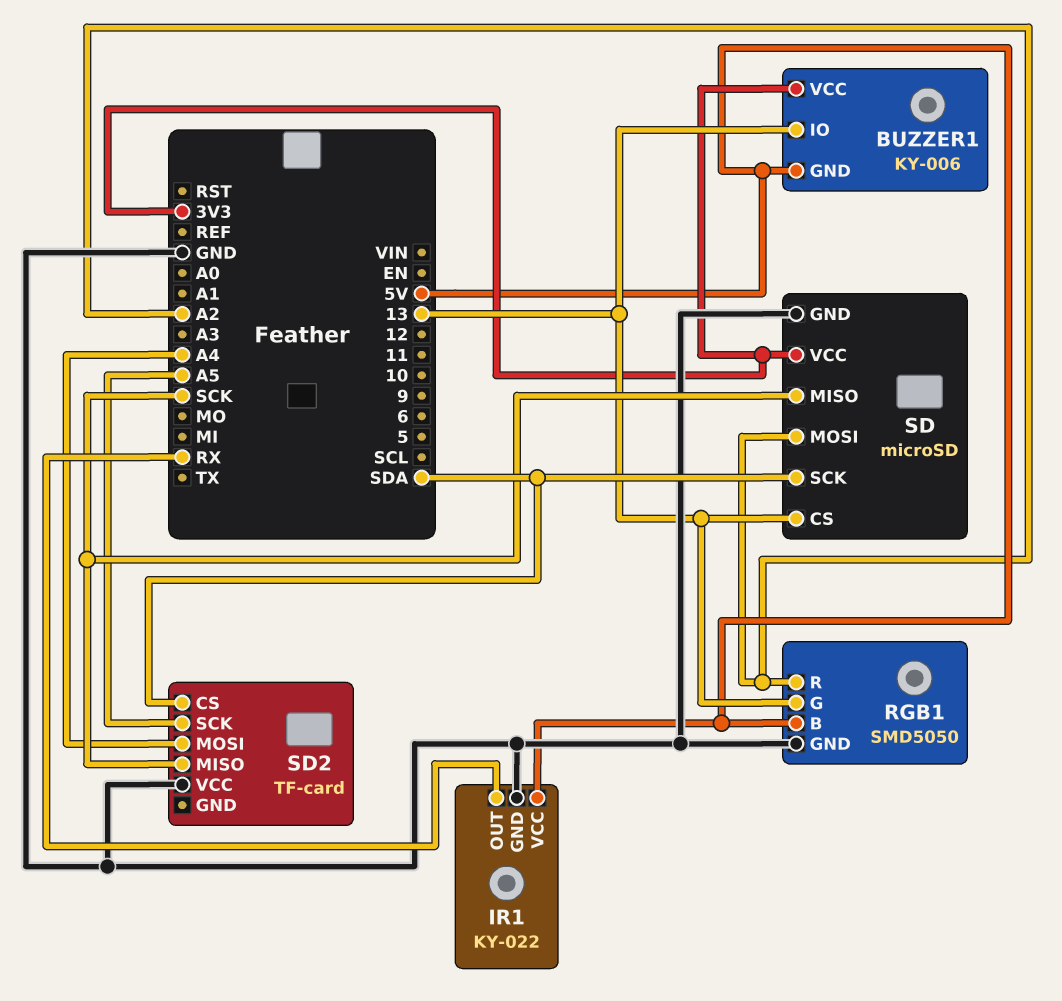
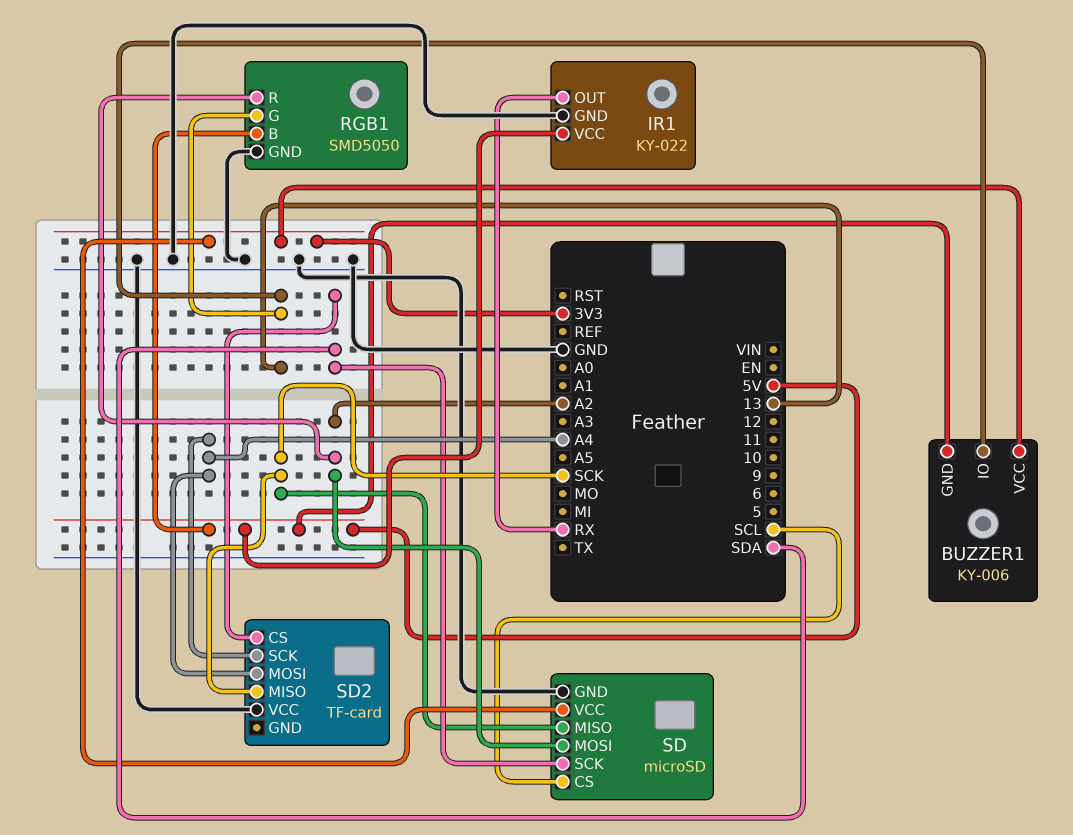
SD pin CS: 13 -> SCL
SD2 pin SCK: A5 -> A4

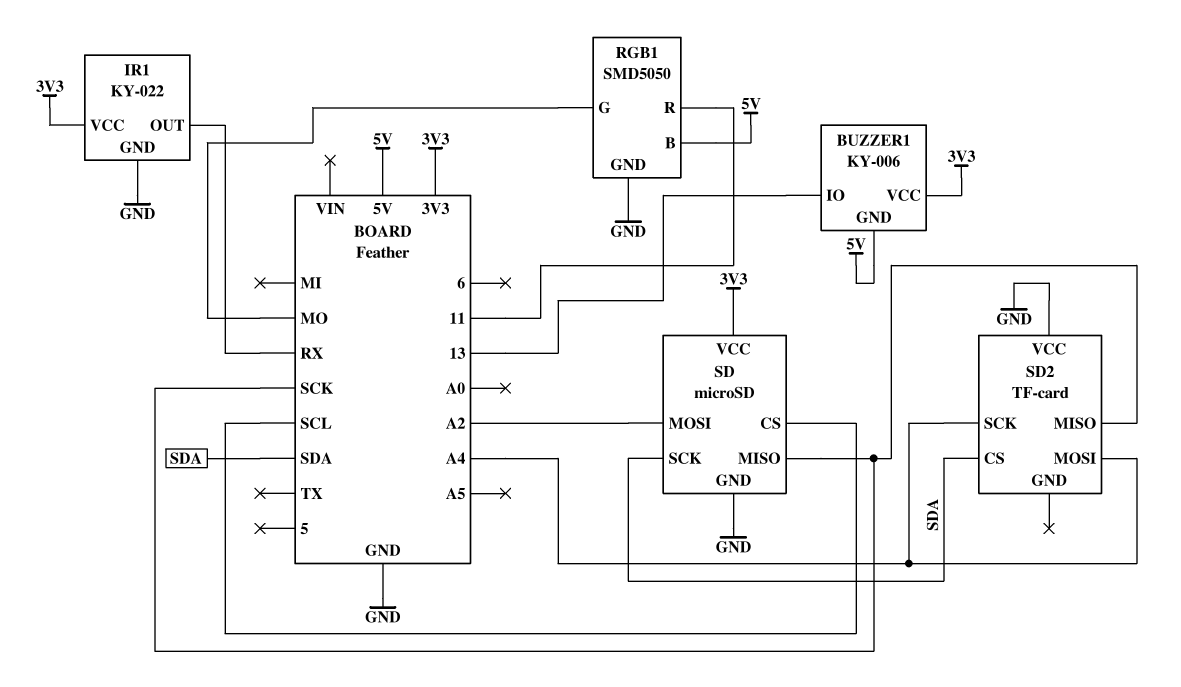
IR1 pin VCC: 5V -> 3V3
RGB1 pin G: 13 -> MO
RGB1 pin R: A2 -> 11

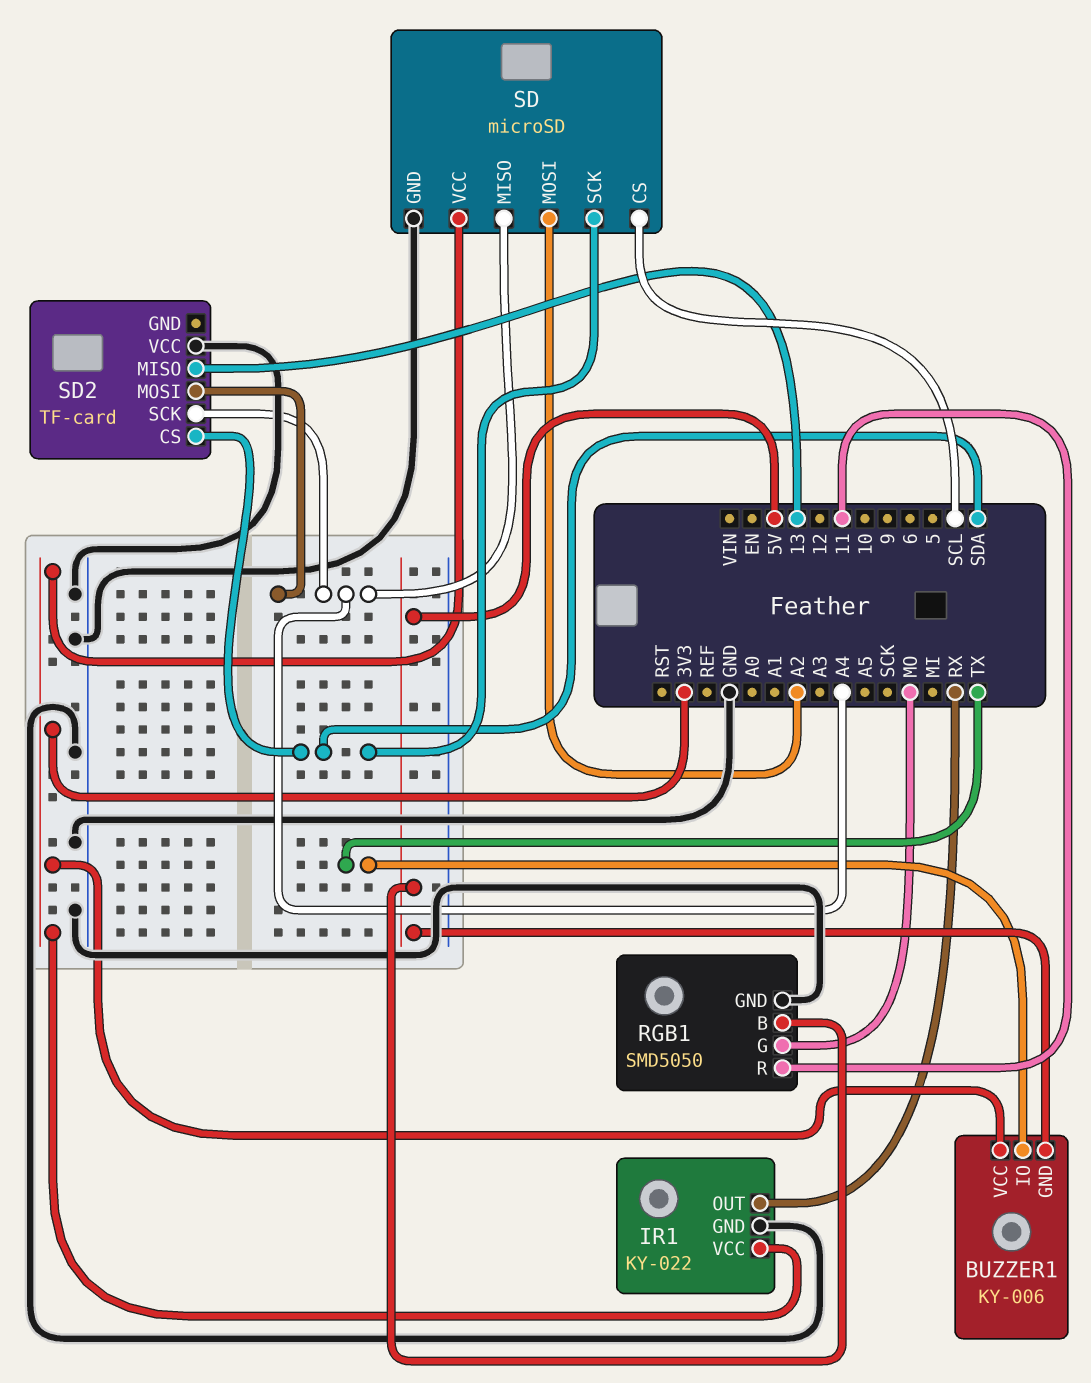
BUZZER1 pin IO: 13 -> TX
SD pin MISO: SCK -> A4
SD2 pin MISO: SCK -> 13

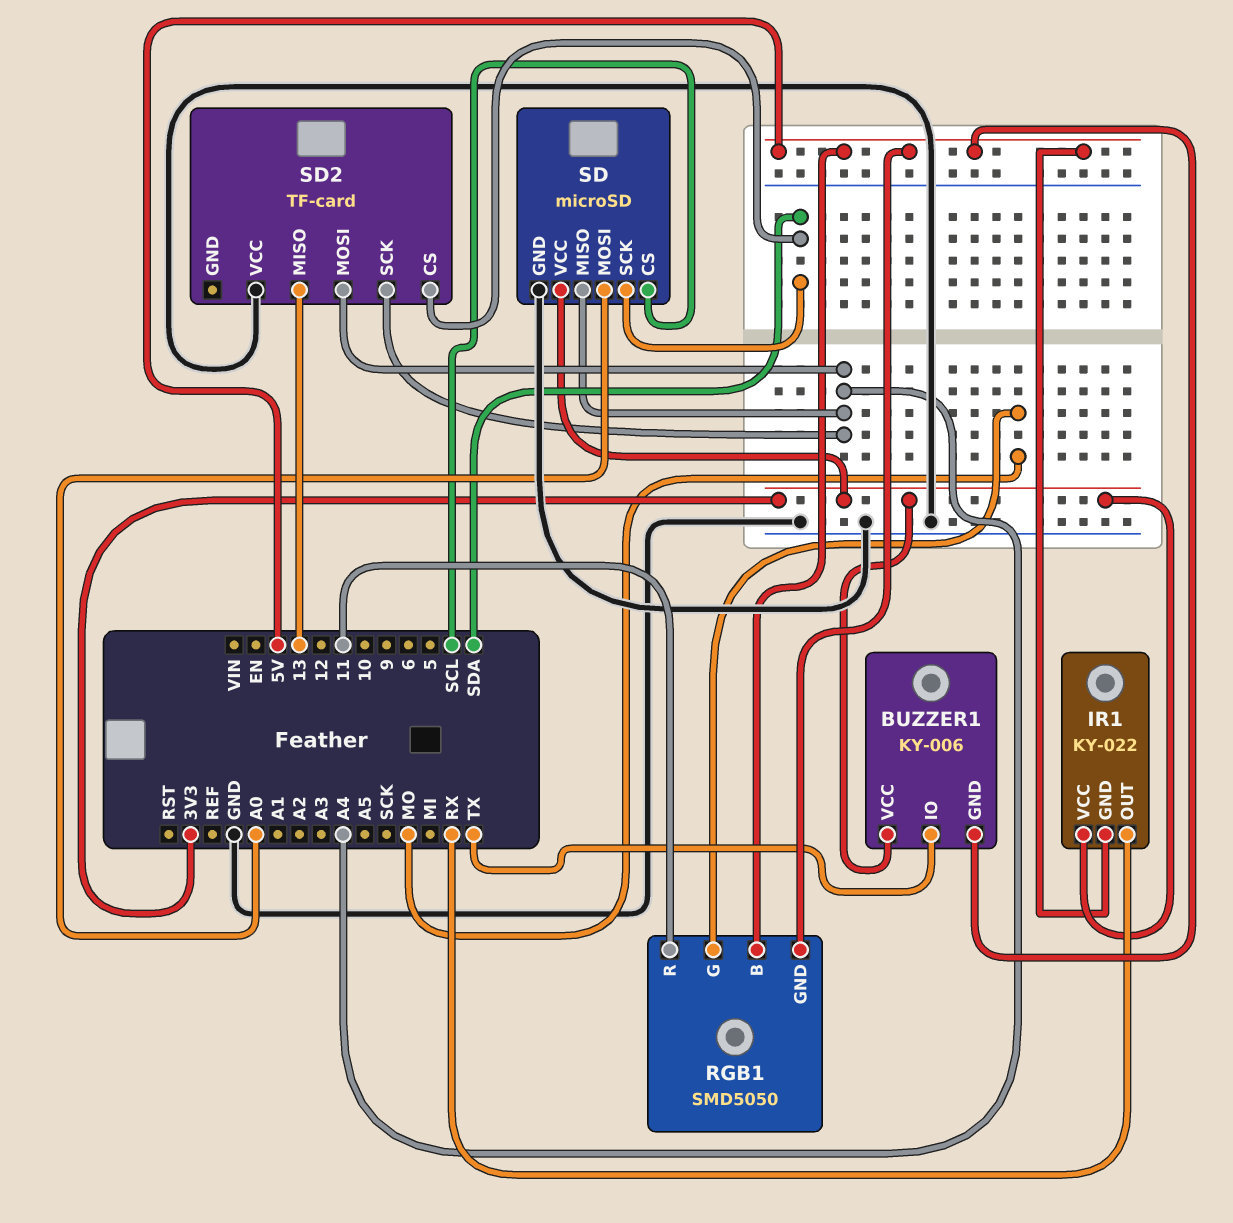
IR1 pin GND: GND -> 5V
RGB1 pin GND: GND -> 5V
SD pin MOSI: A2 -> A0

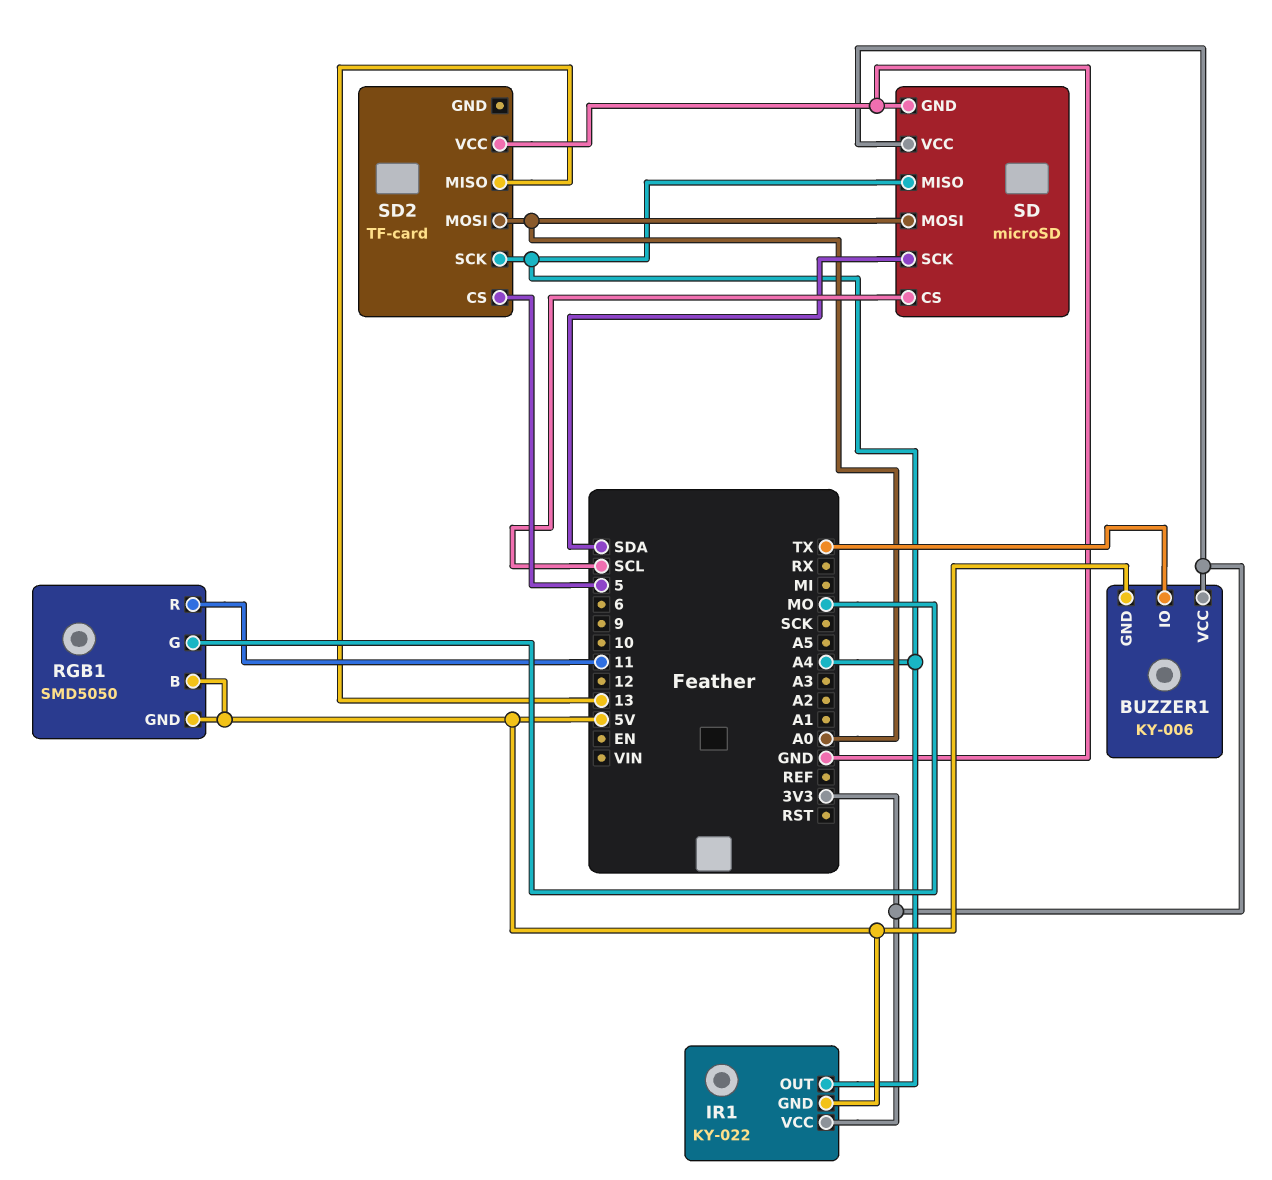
IR1 pin OUT: RX -> A4
SD2 pin CS: SDA -> 5
SD2 pin MOSI: A4 -> A0

